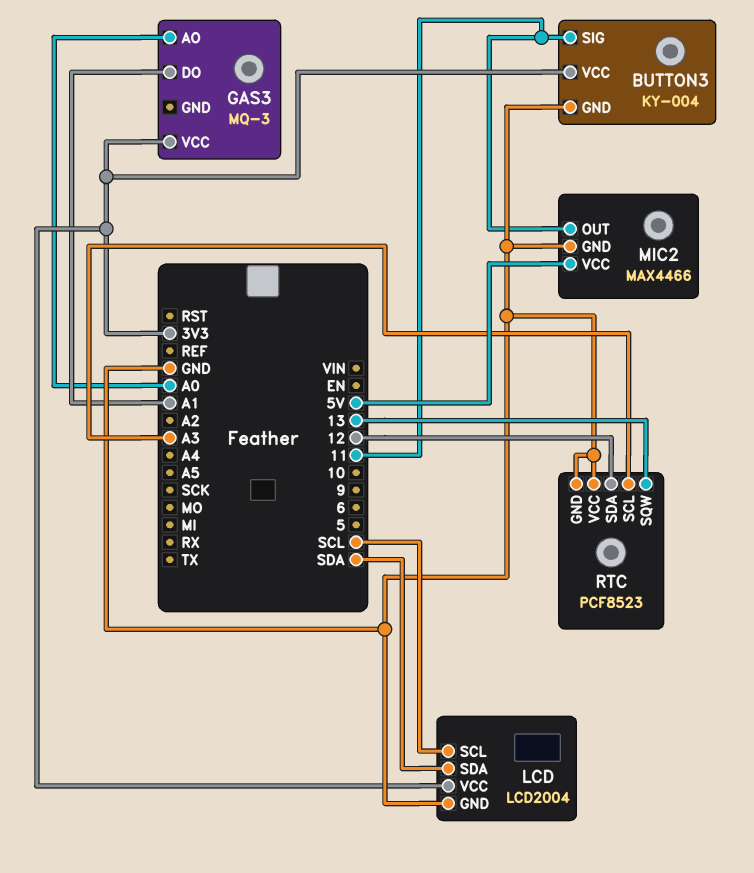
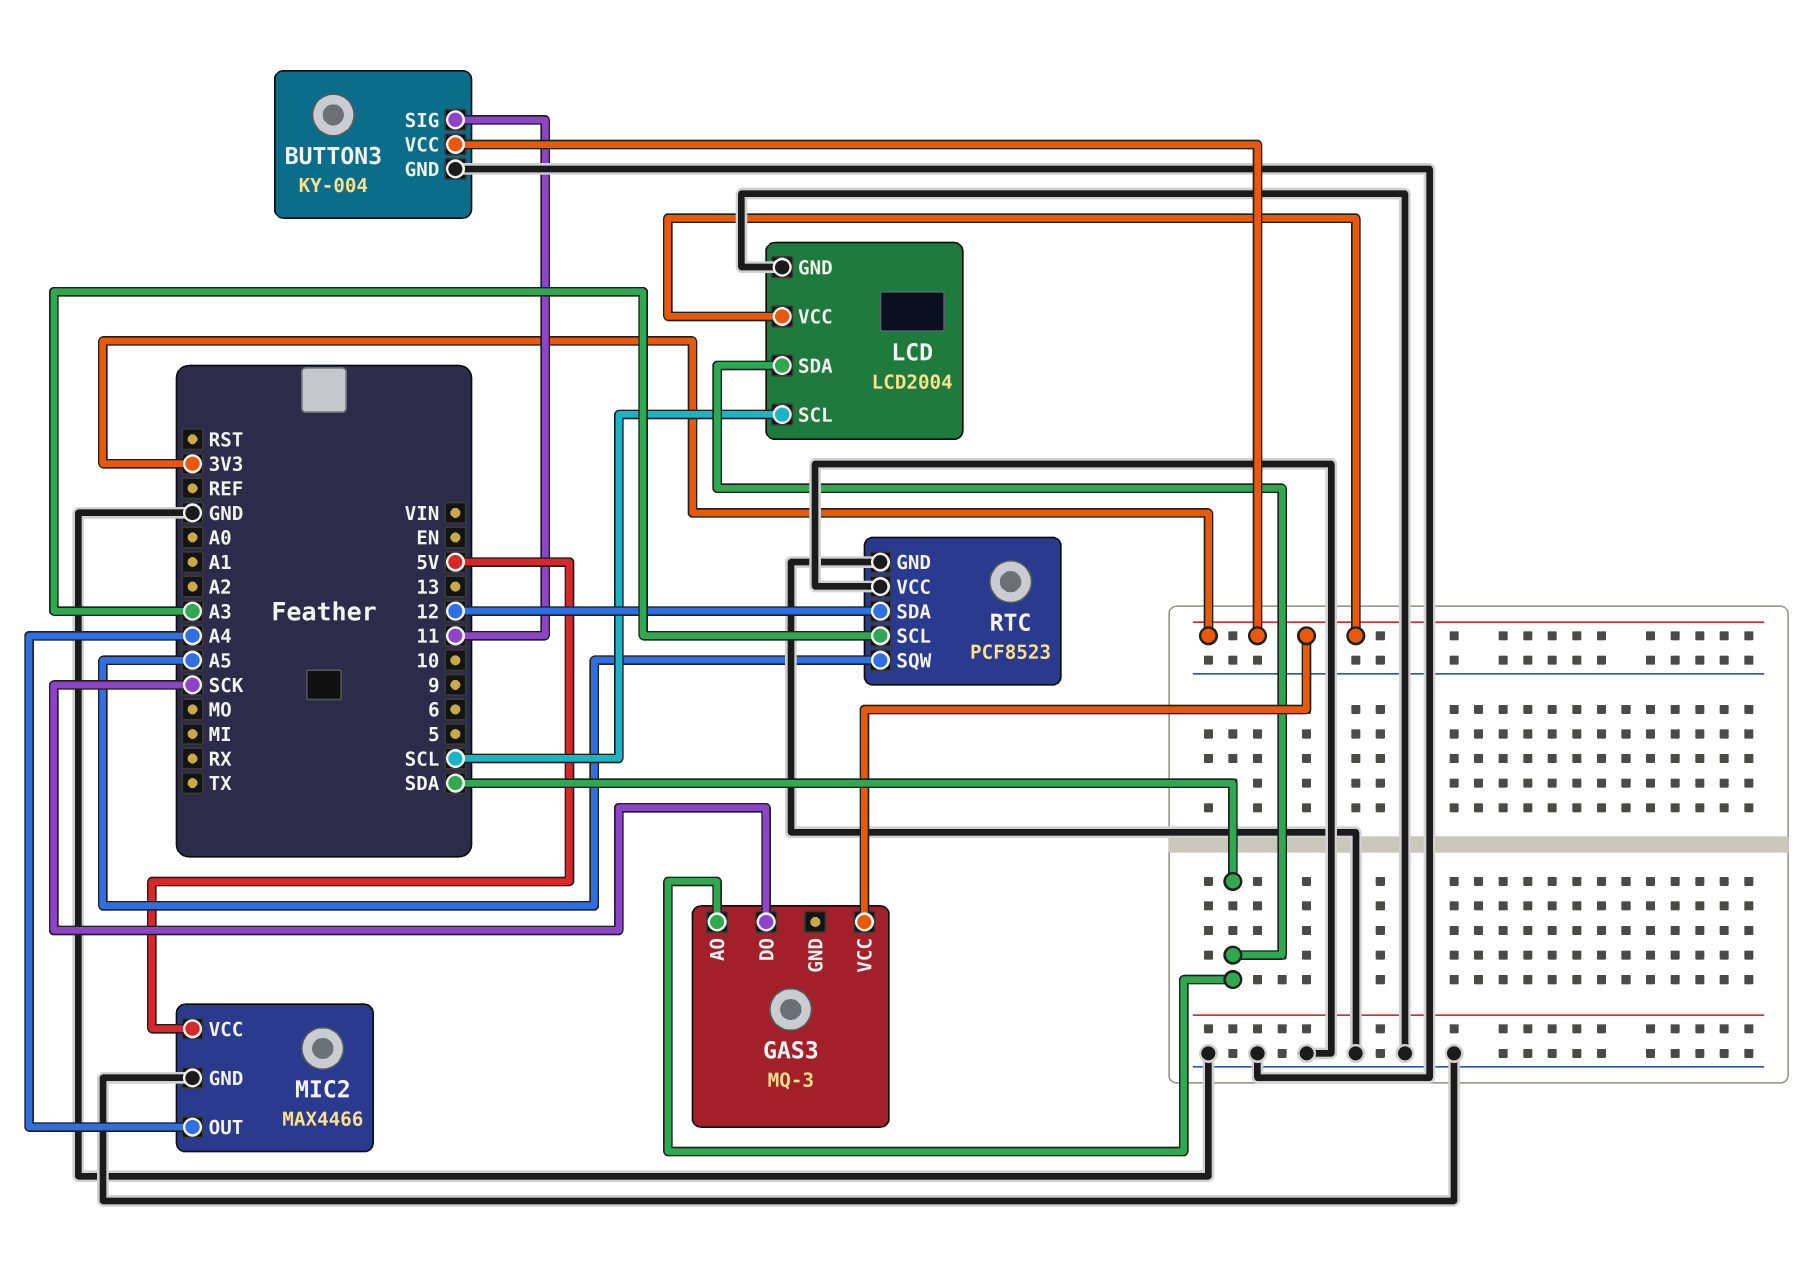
GAS3 pin AO: A0 -> SDA
GAS3 pin DO: A1 -> SCK
MIC2 pin OUT: 11 -> A4
RTC pin SQW: 13 -> A5

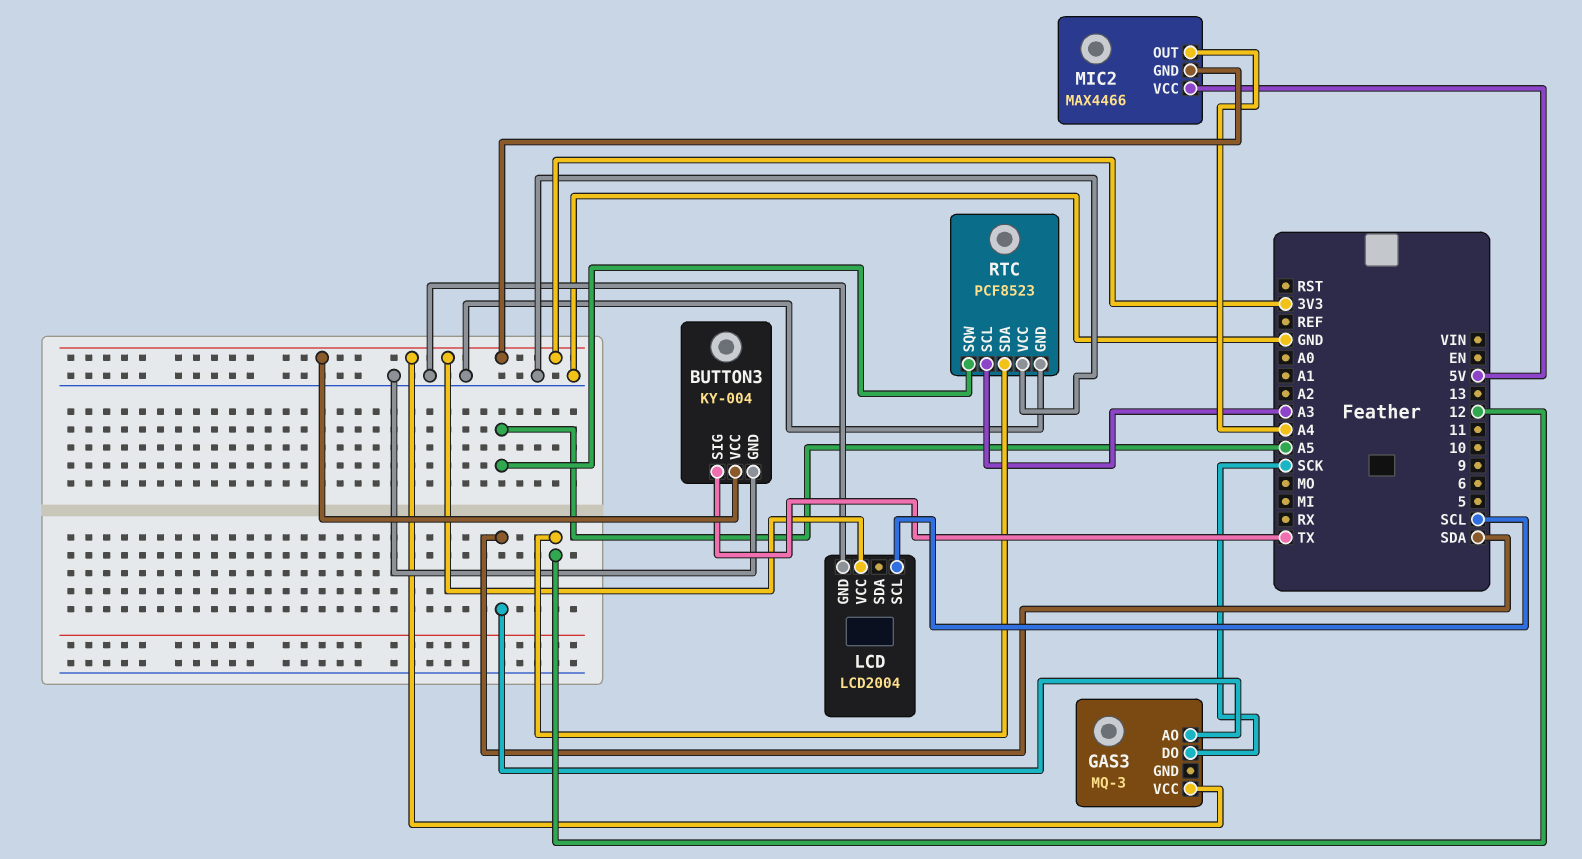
BUTTON3 pin SIG: 11 -> TX
LCD pin SDA: SDA -> none
MIC2 pin GND: GND -> 3V3

